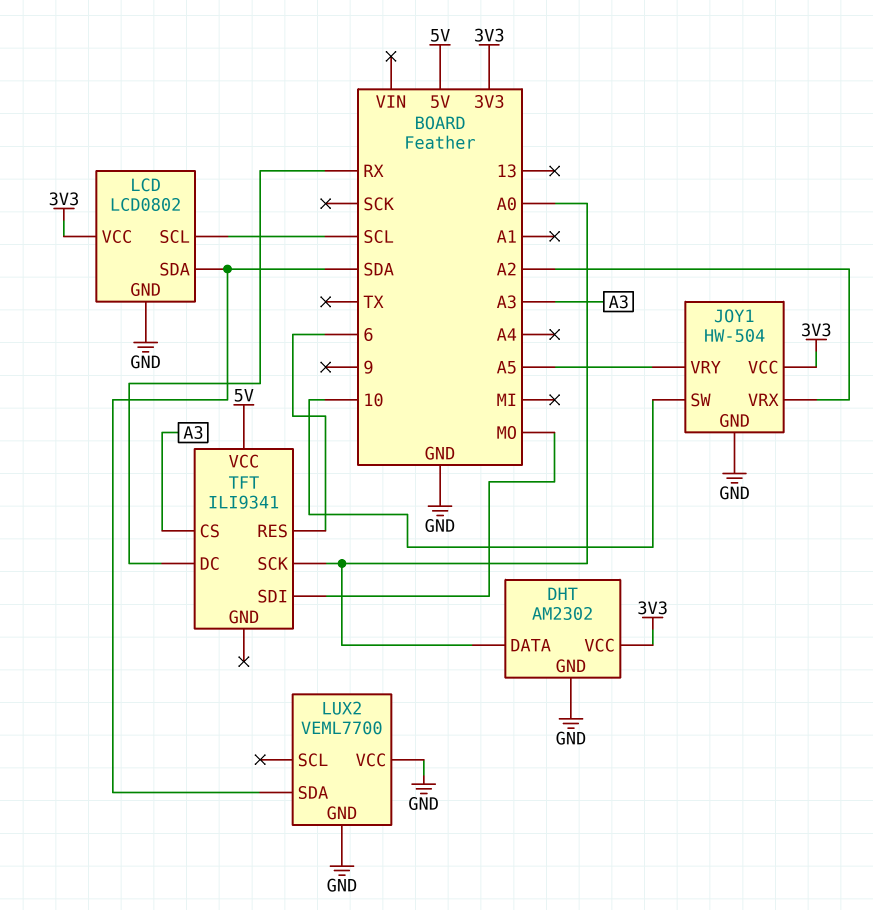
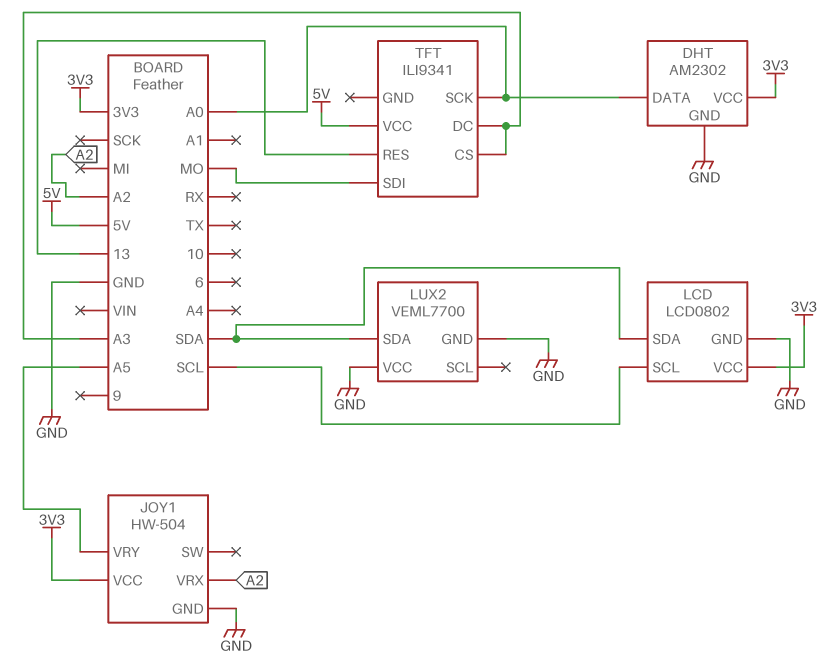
JOY1 pin SW: 10 -> none
TFT pin DC: RX -> A3
TFT pin RES: 6 -> 13

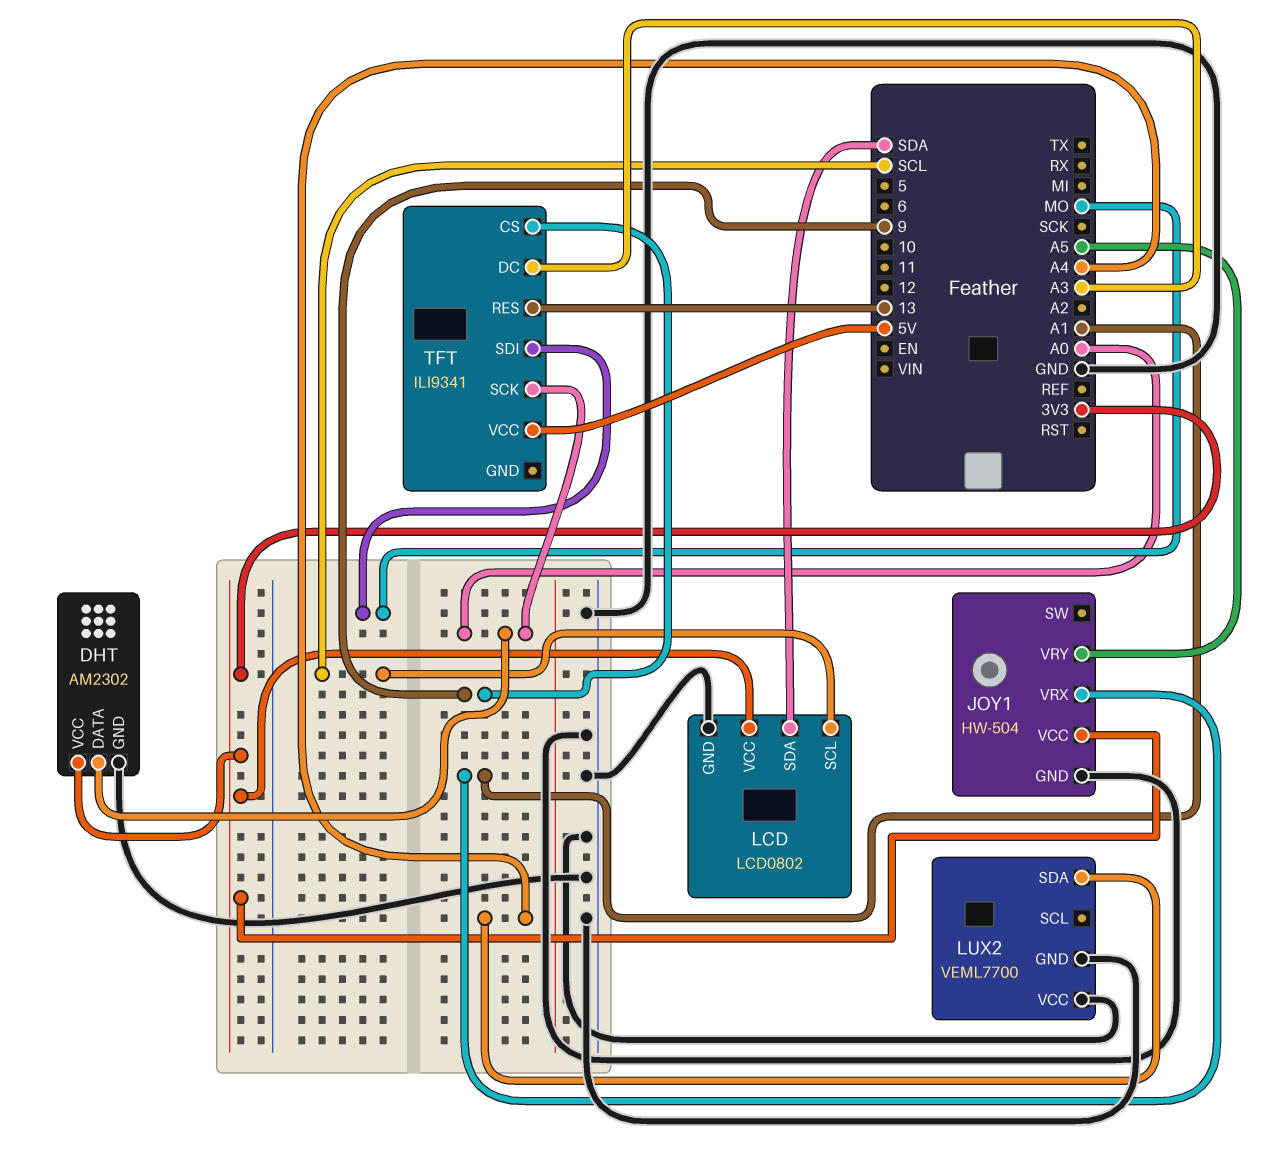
JOY1 pin VRX: A2 -> A1
LUX2 pin SDA: SDA -> A4
TFT pin CS: A3 -> 9

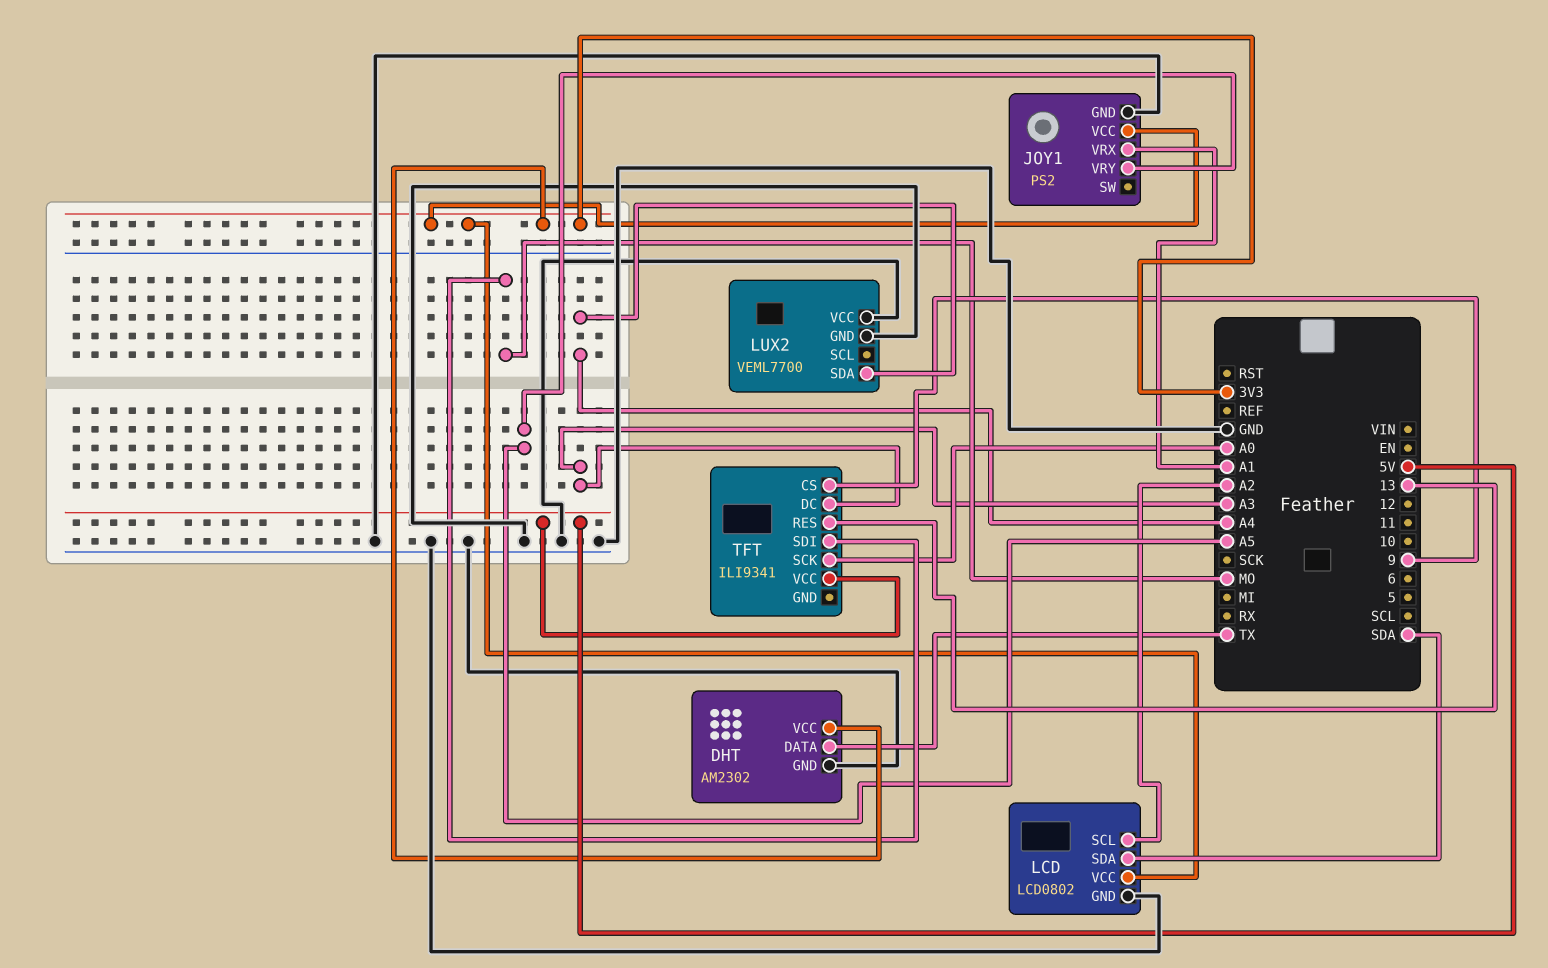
DHT pin DATA: A0 -> TX
JOY1: HW-504 -> PS2
LCD pin SCL: SCL -> A2

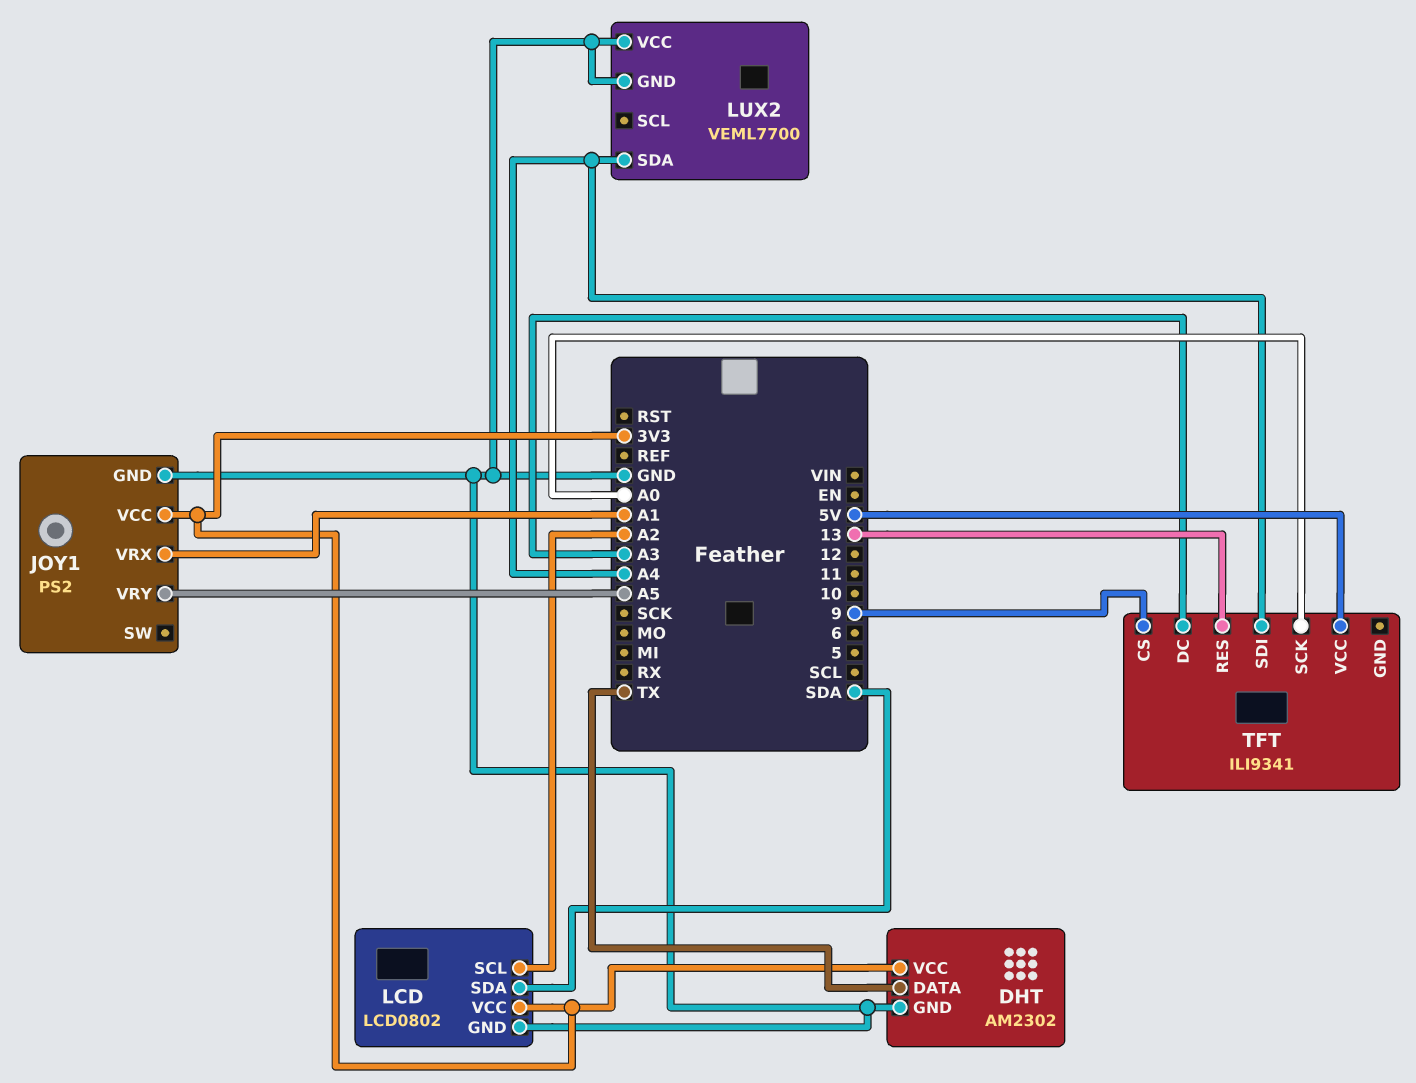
TFT pin SDI: MO -> A4

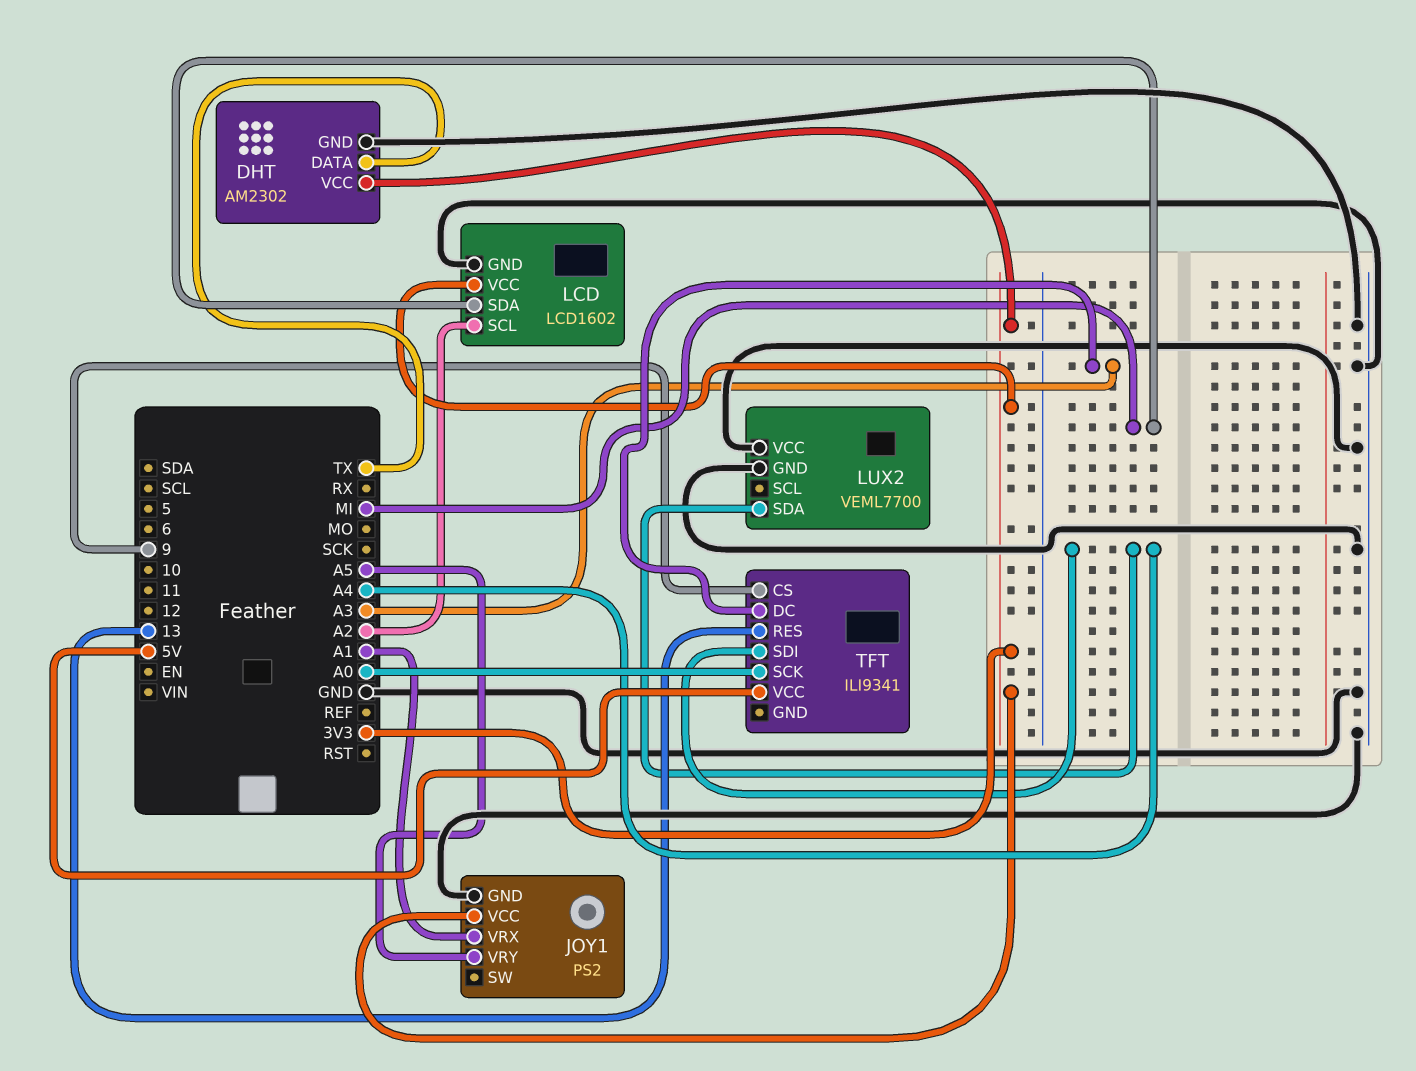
LCD: LCD0802 -> LCD1602
LCD pin SDA: SDA -> MI

